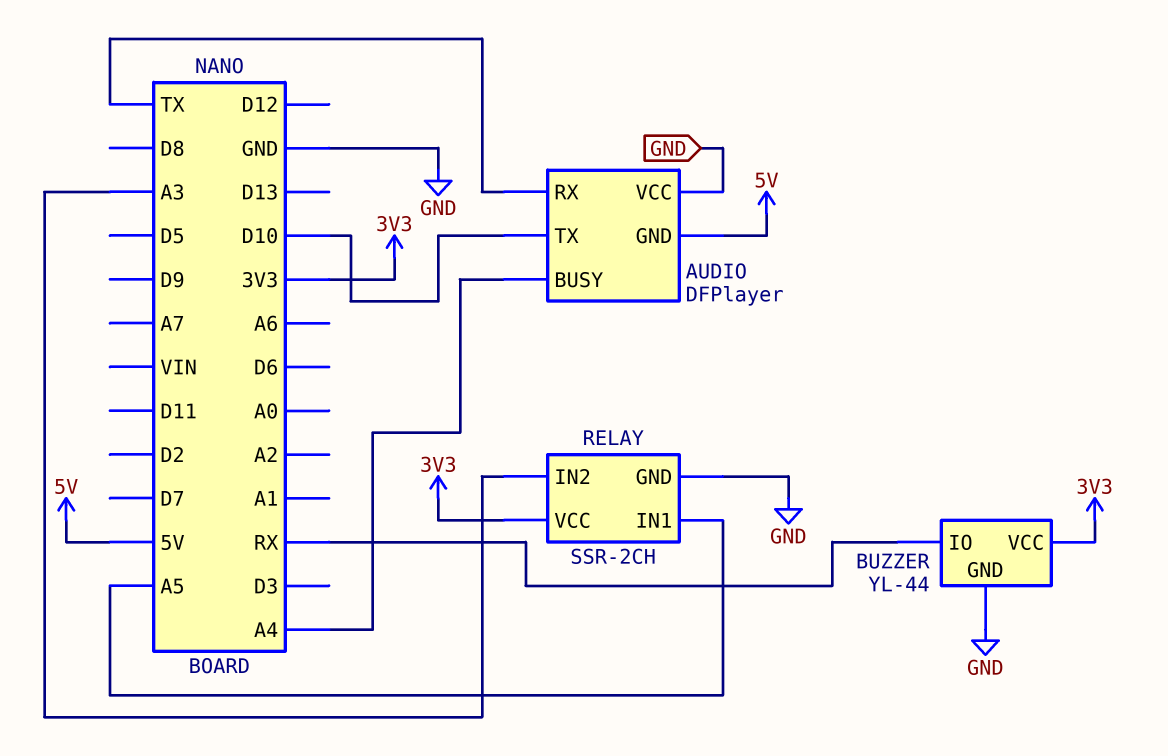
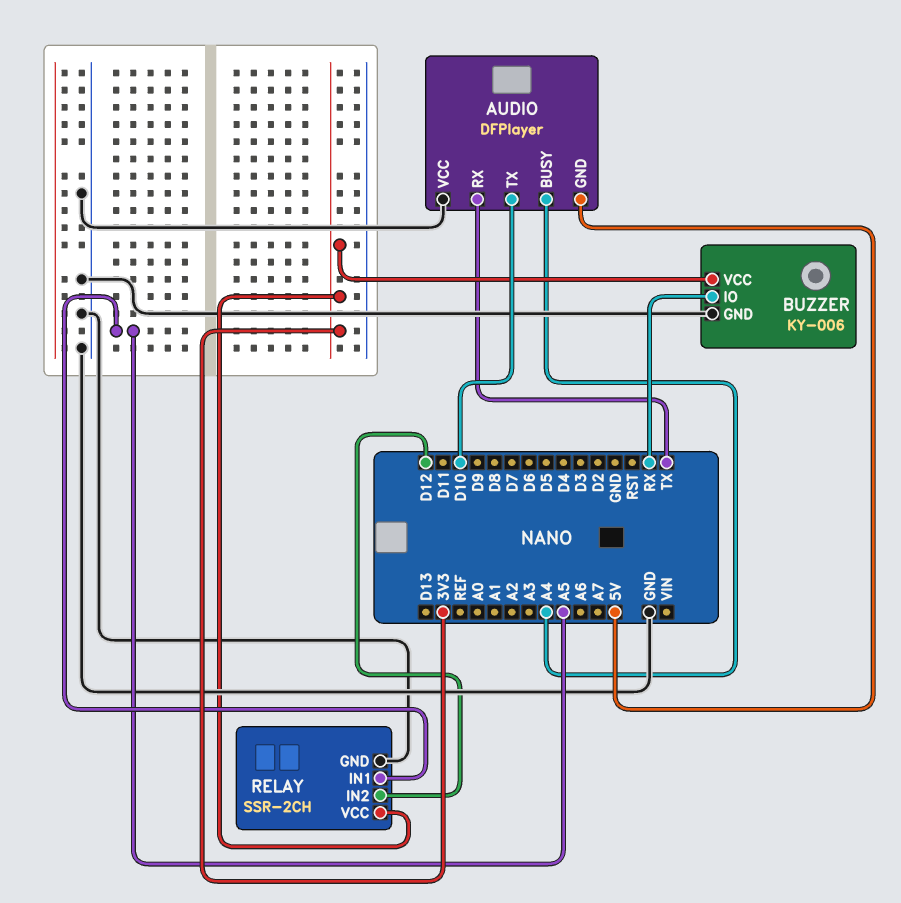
BUZZER: YL-44 -> KY-006
RELAY pin IN2: A3 -> D12

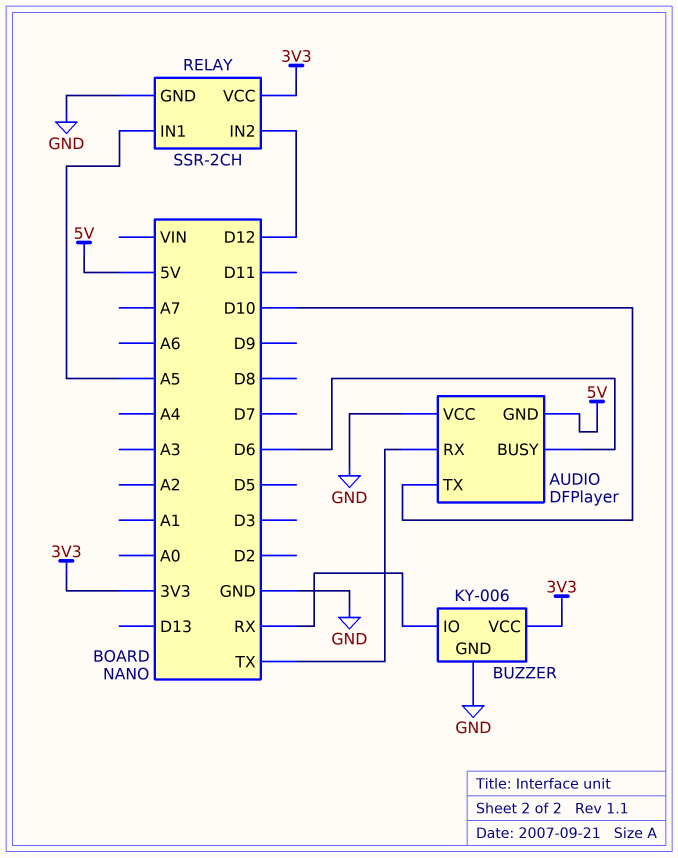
AUDIO pin BUSY: A4 -> D6

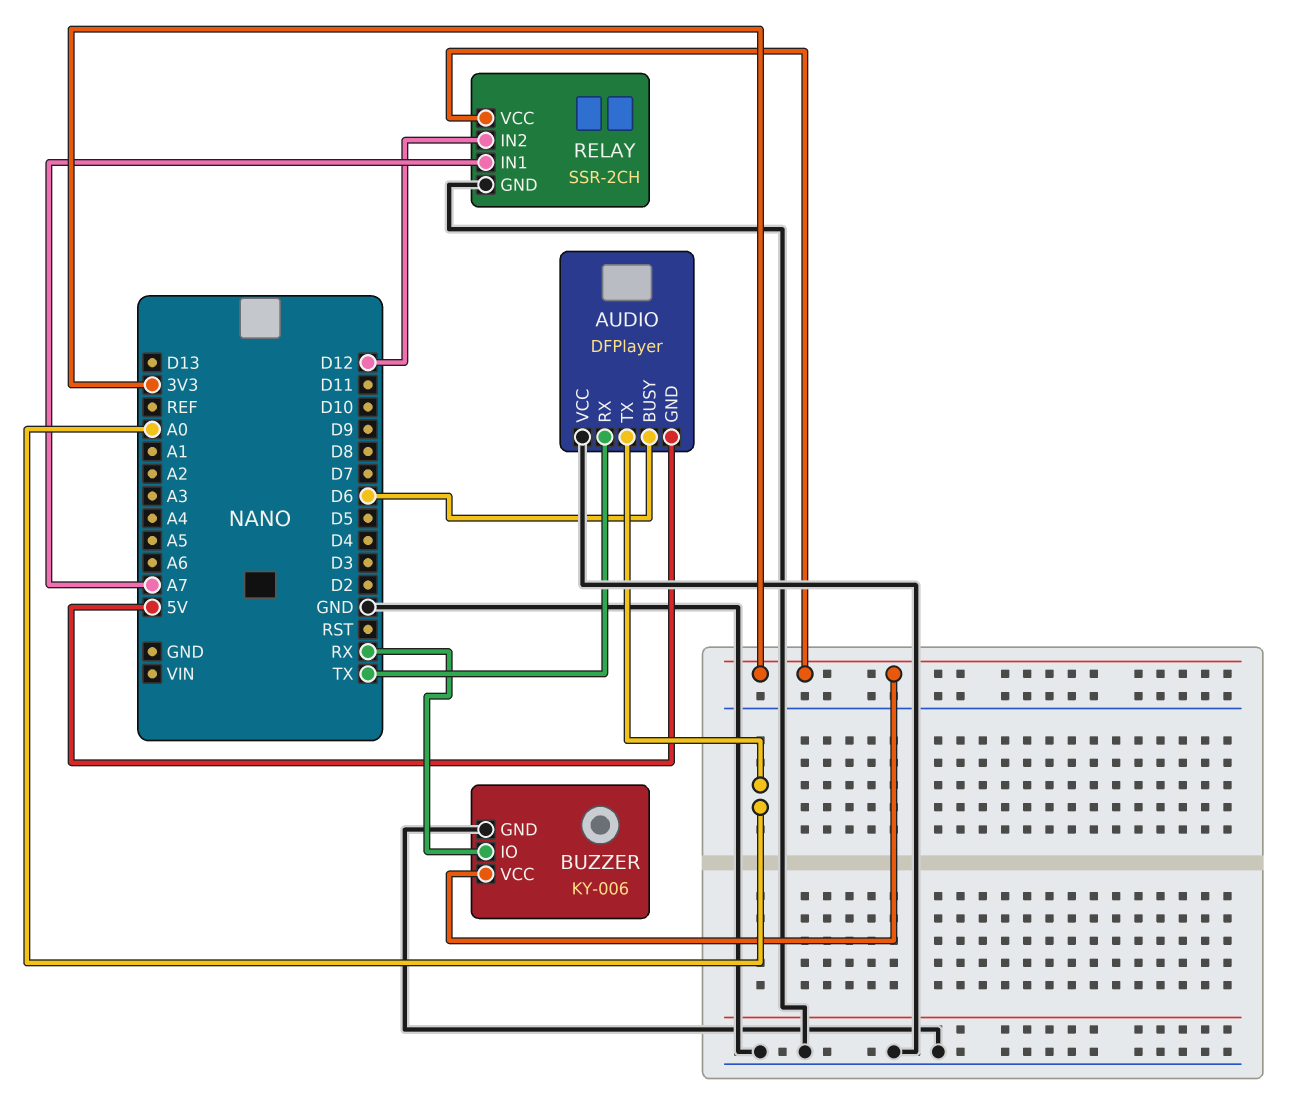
AUDIO pin TX: D10 -> A0
RELAY pin IN1: A5 -> A7

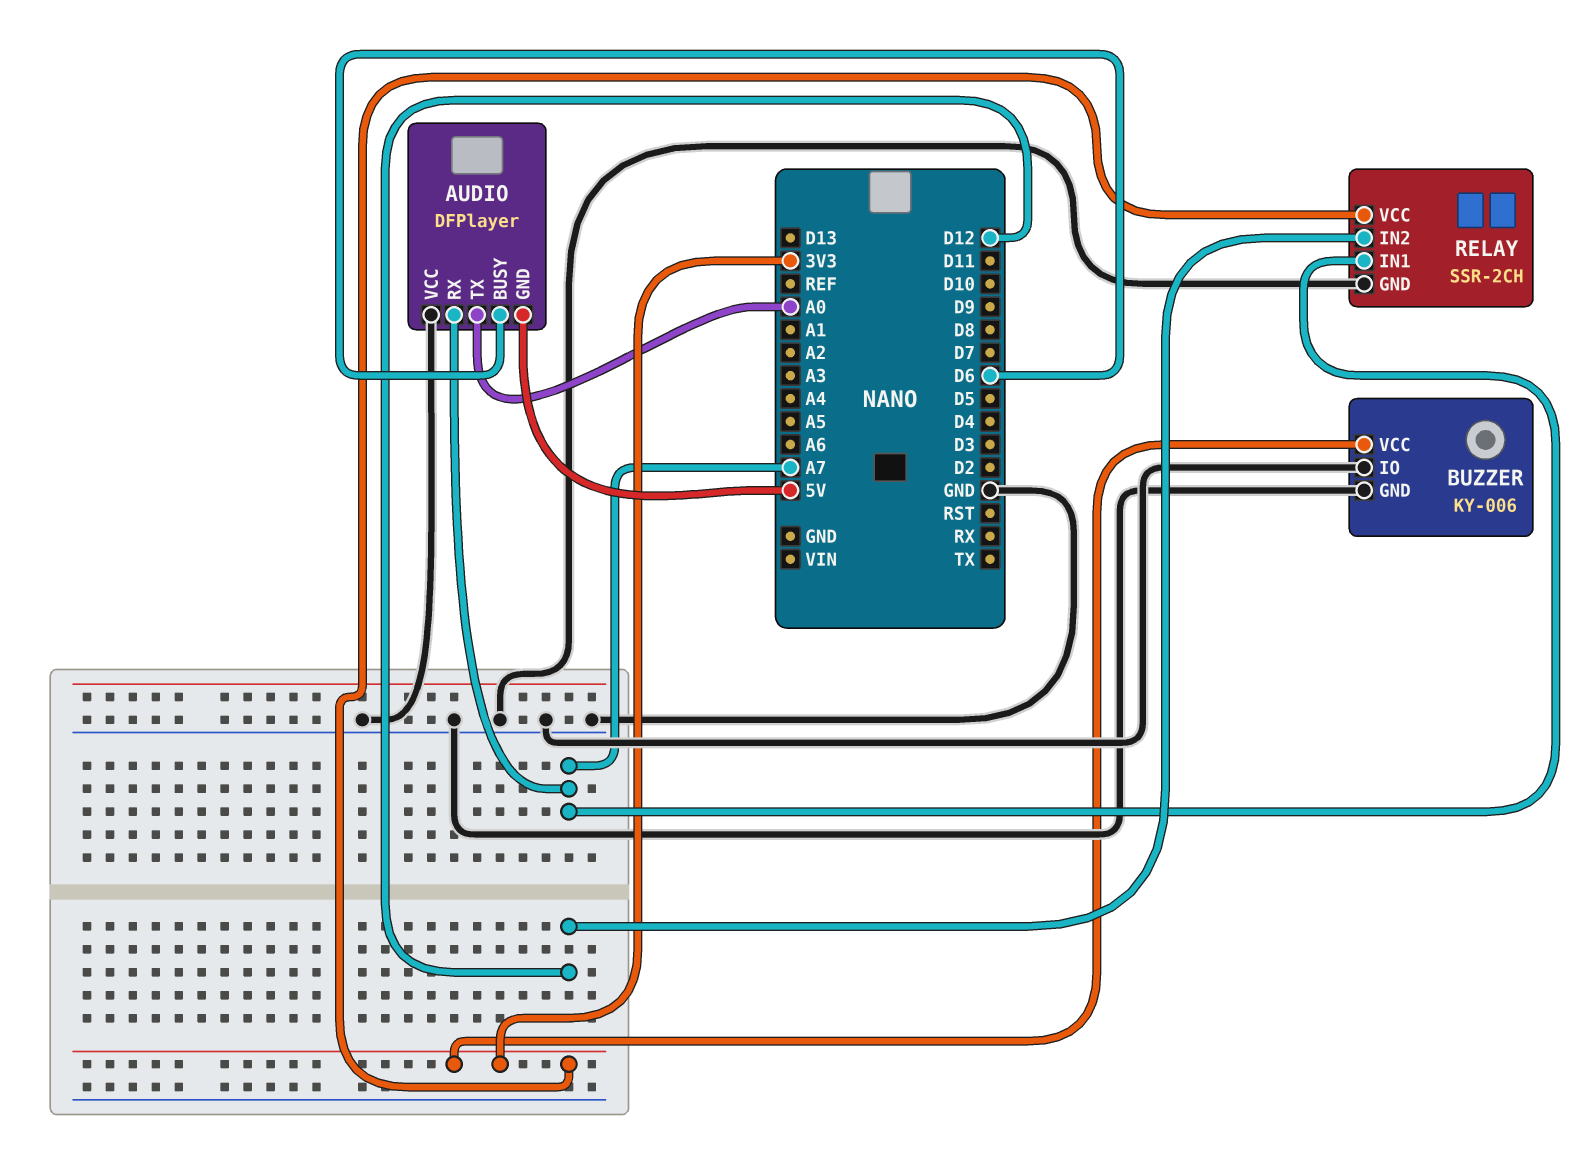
AUDIO pin RX: TX -> A7
BUZZER pin IO: RX -> GND

